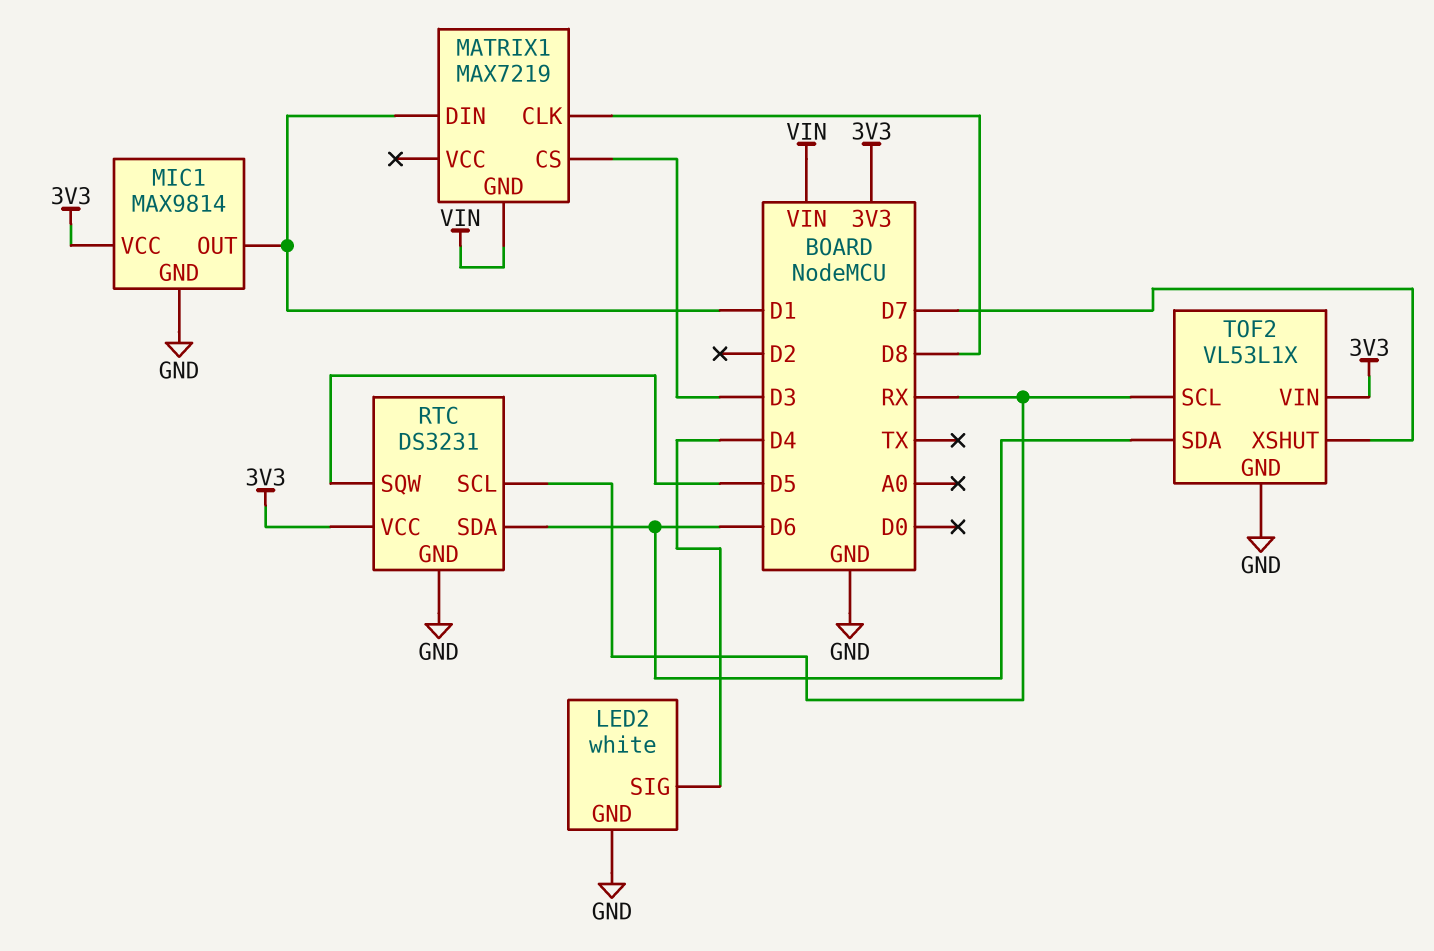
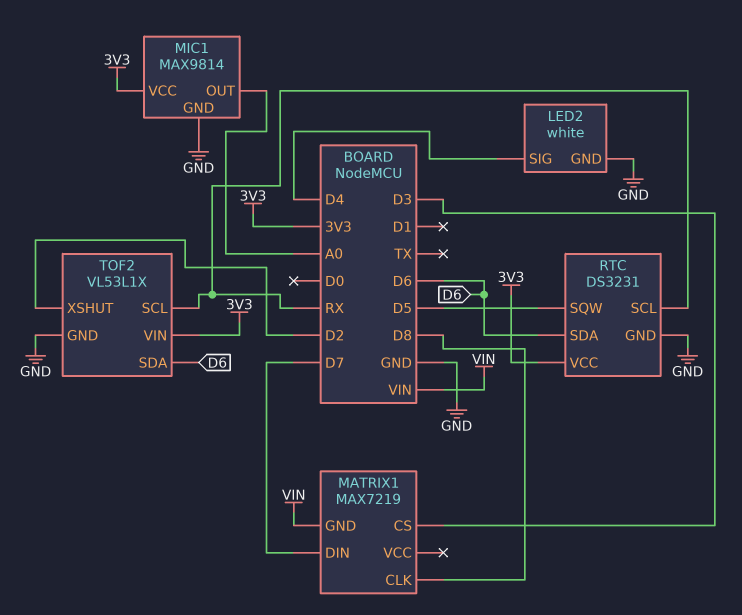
MATRIX1 pin DIN: D1 -> D7
MIC1 pin OUT: D1 -> A0
TOF2 pin XSHUT: D7 -> D2

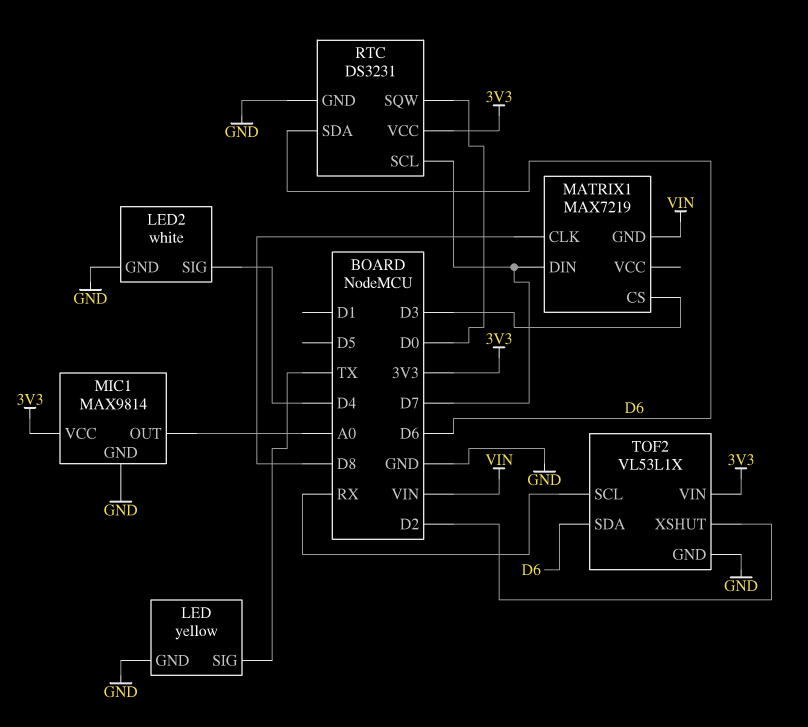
LED: none -> yellow
LED pin GND: none -> GND
LED pin SIG: none -> TX
RTC pin SCL: RX -> D7
RTC pin SQW: D5 -> D0

